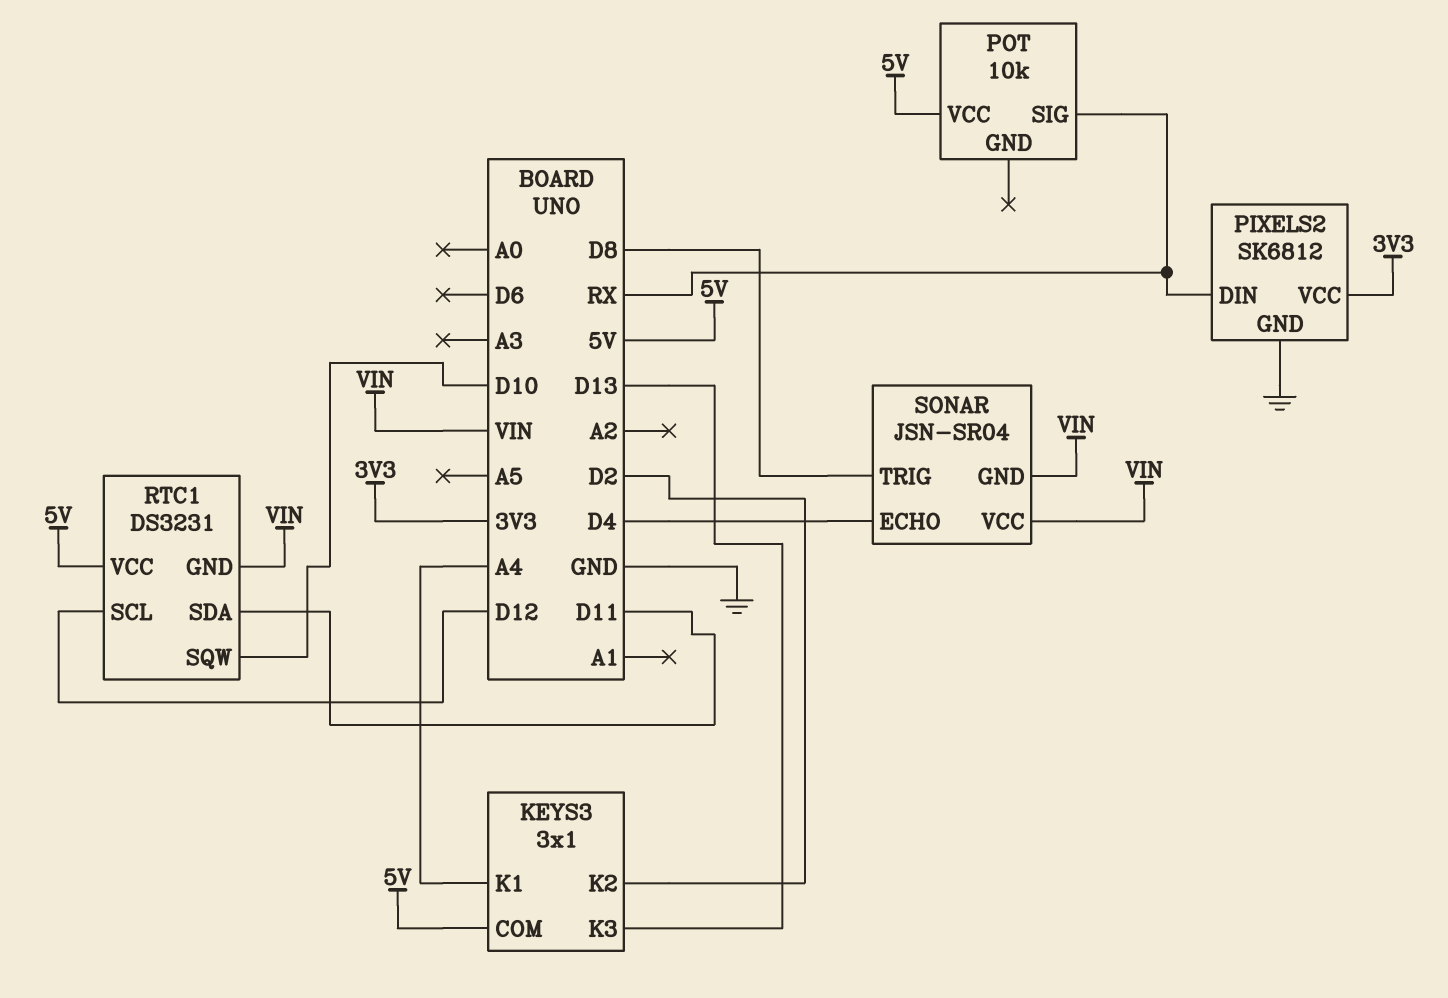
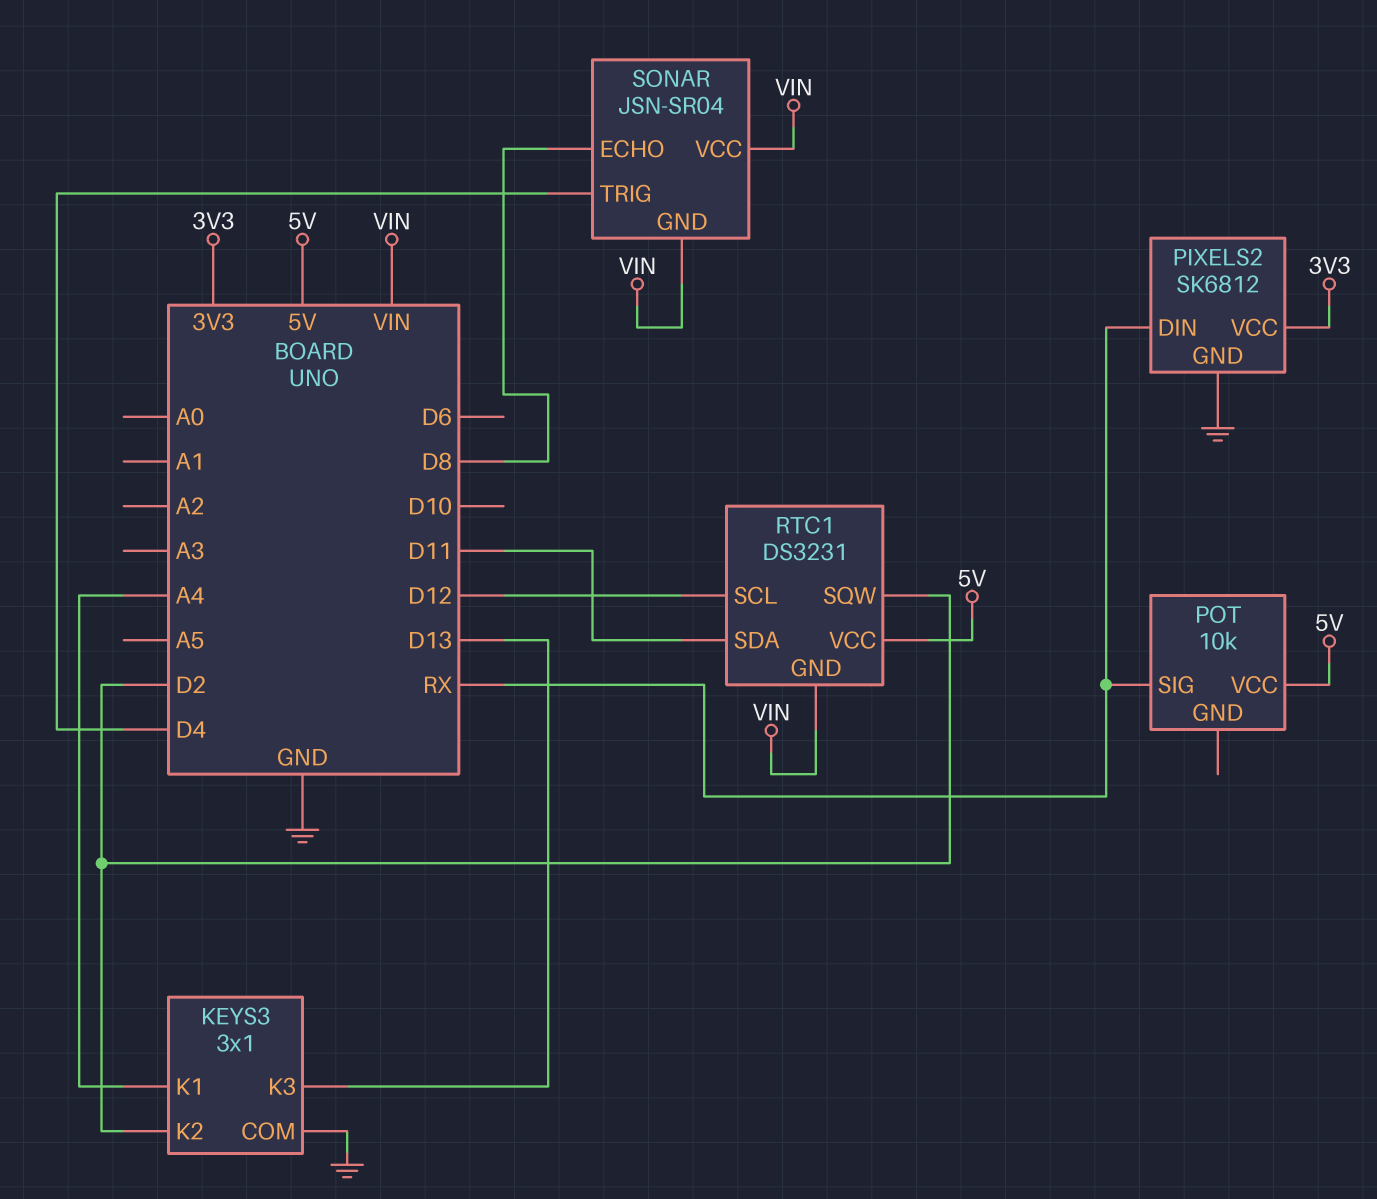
KEYS3 pin COM: 5V -> GND
RTC1 pin SQW: D10 -> D2
SONAR pin ECHO: D4 -> D8
SONAR pin TRIG: D8 -> D4

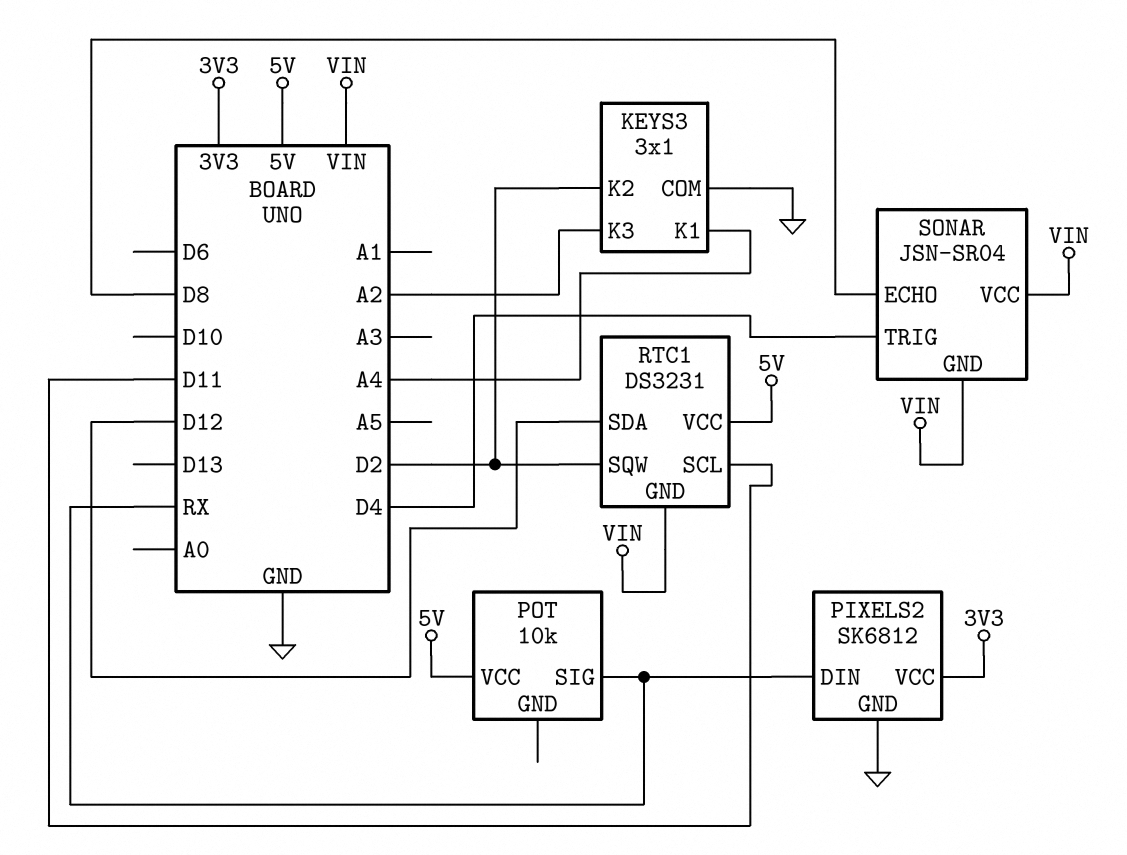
KEYS3 pin K3: D13 -> A2
RTC1 pin SCL: D12 -> D11
RTC1 pin SDA: D11 -> D12

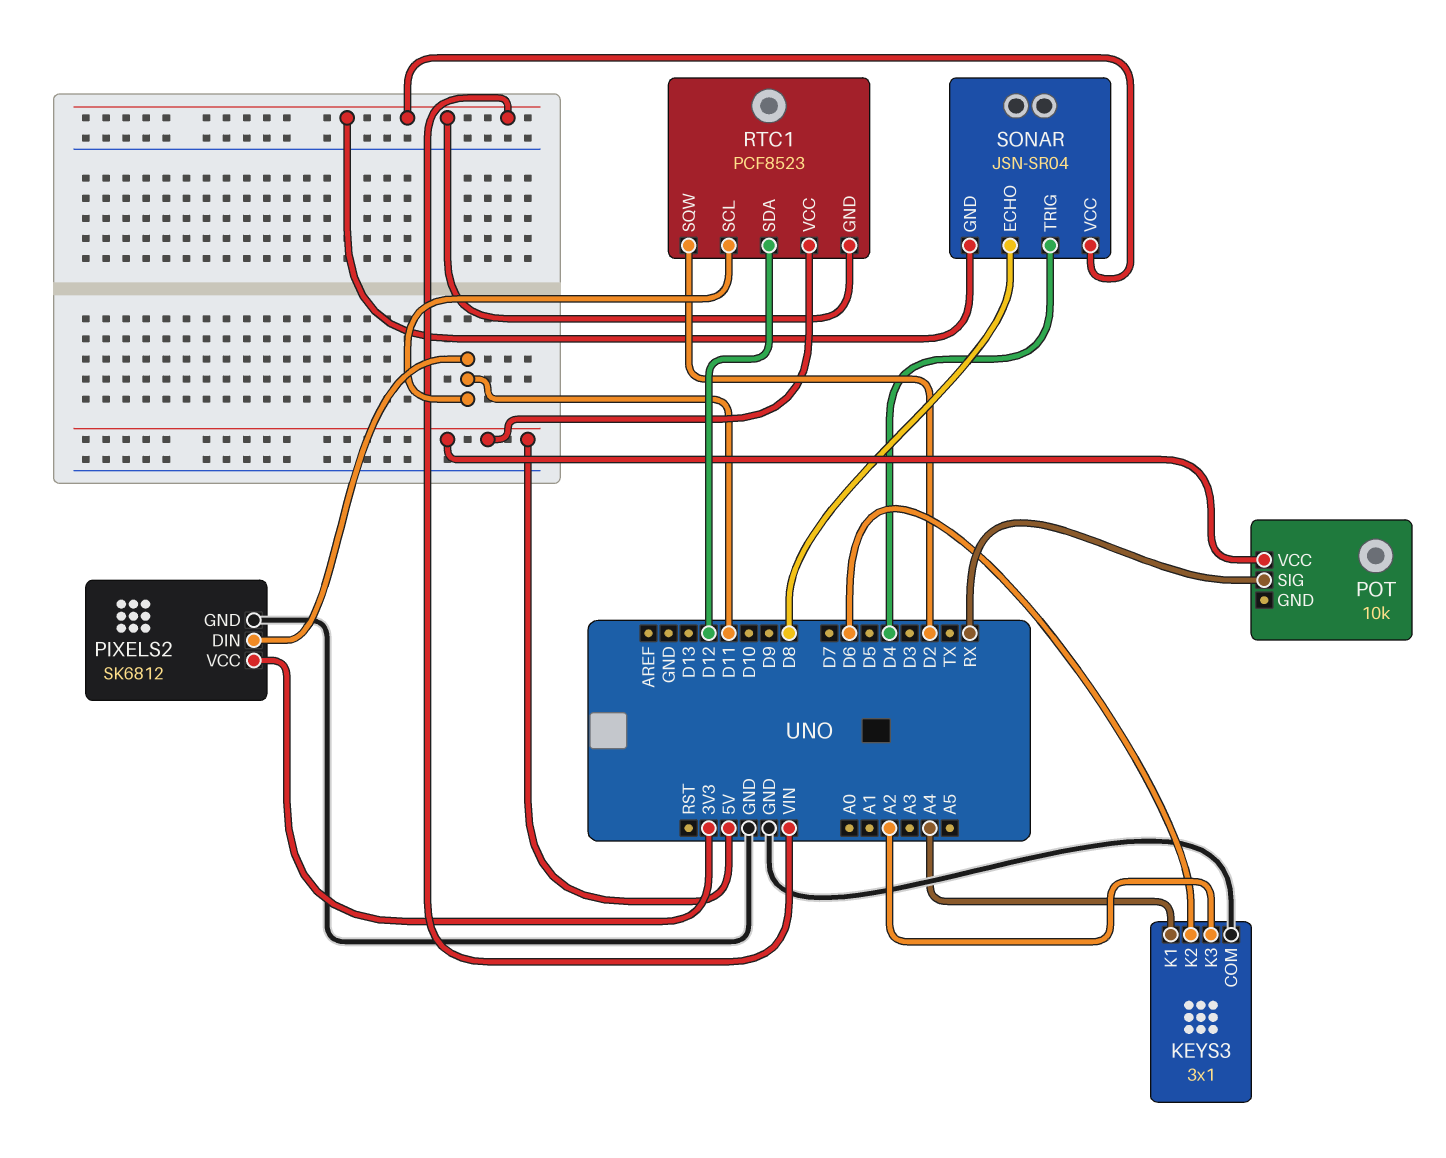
KEYS3 pin K2: D2 -> D6
PIXELS2 pin DIN: RX -> D11
RTC1: DS3231 -> PCF8523

